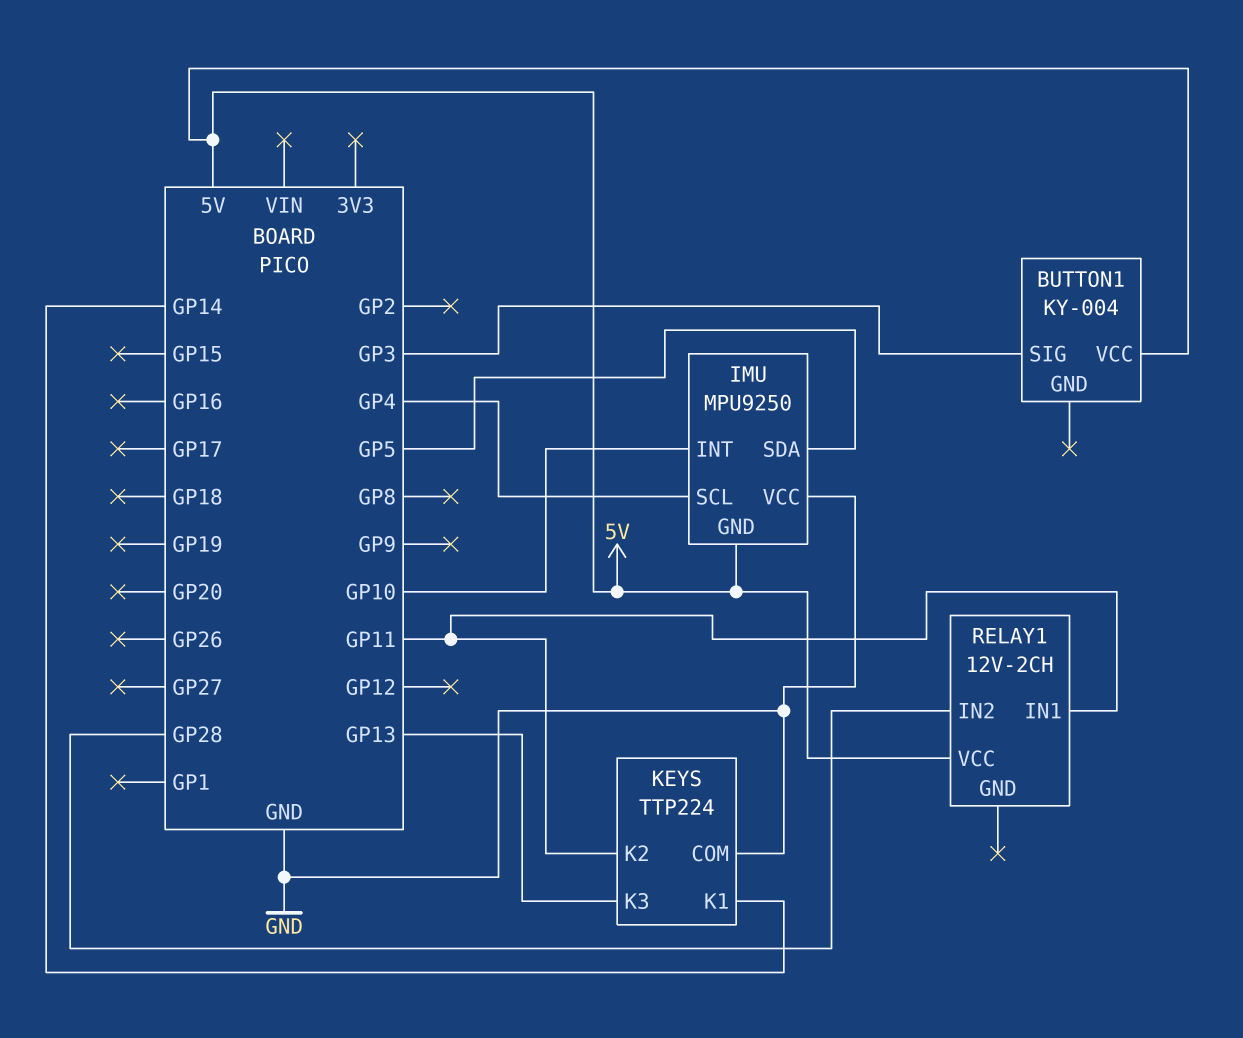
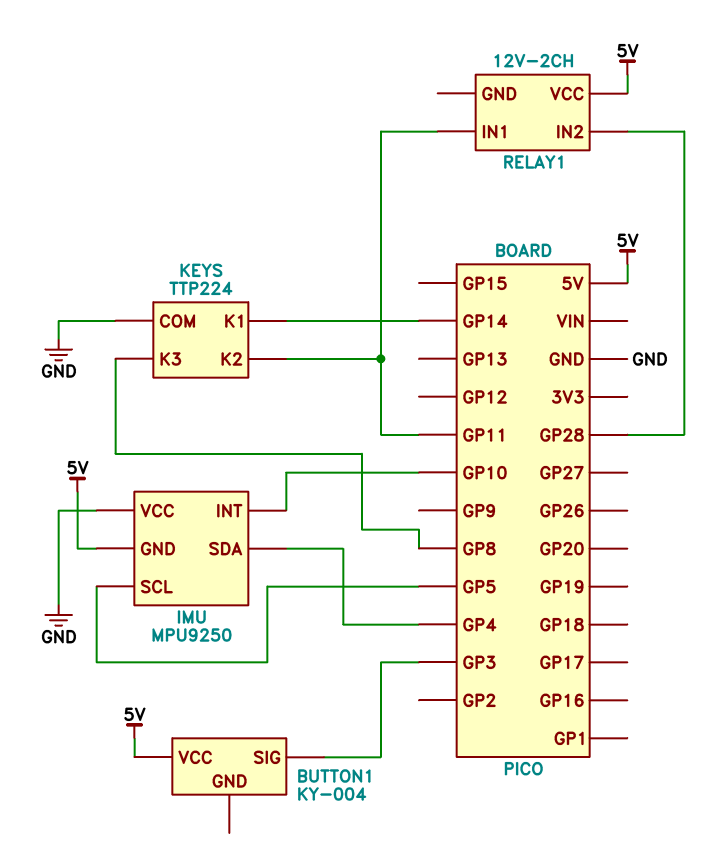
IMU pin SCL: GP4 -> GP5
IMU pin SDA: GP5 -> GP4
KEYS pin K3: GP13 -> GP8

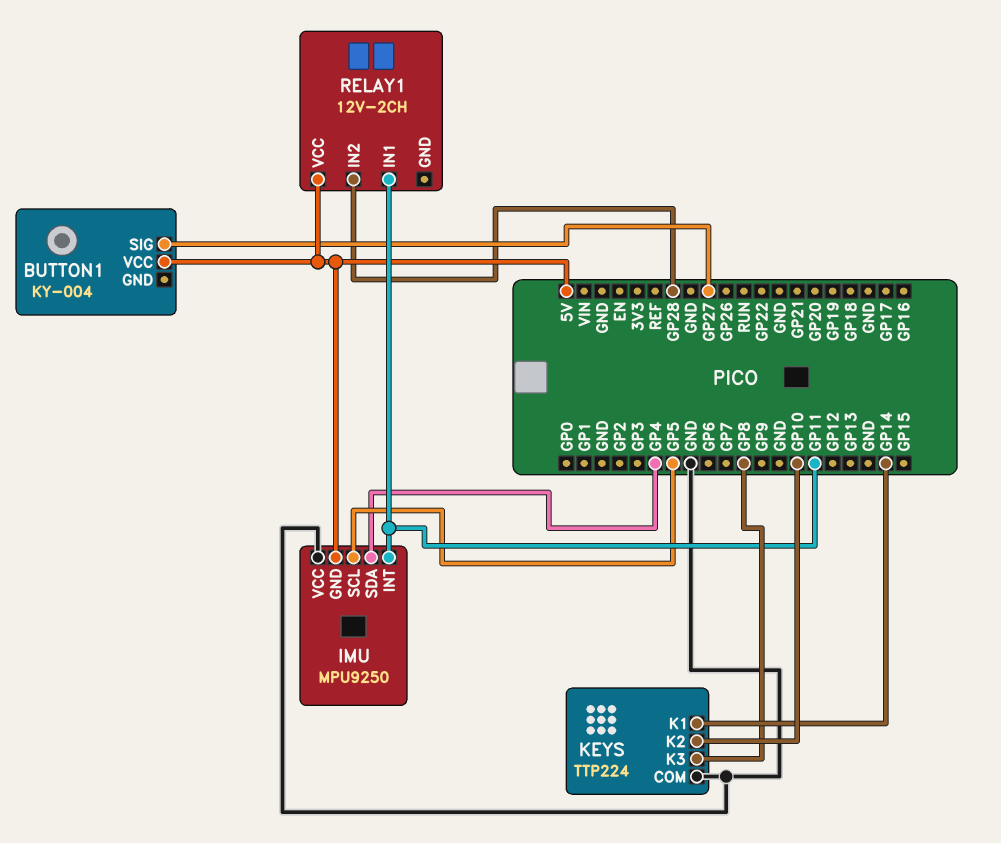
BUTTON1 pin SIG: GP3 -> GP27
IMU pin INT: GP10 -> GP11
KEYS pin K2: GP11 -> GP10

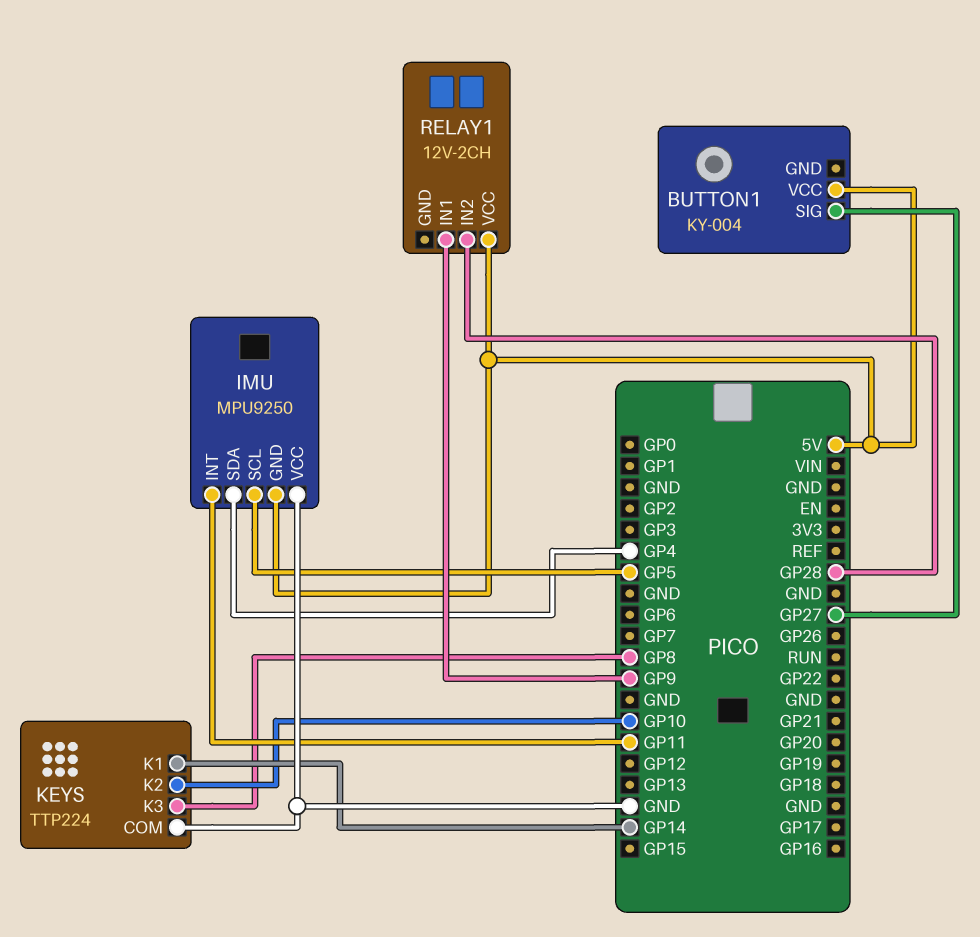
RELAY1 pin IN1: GP11 -> GP9

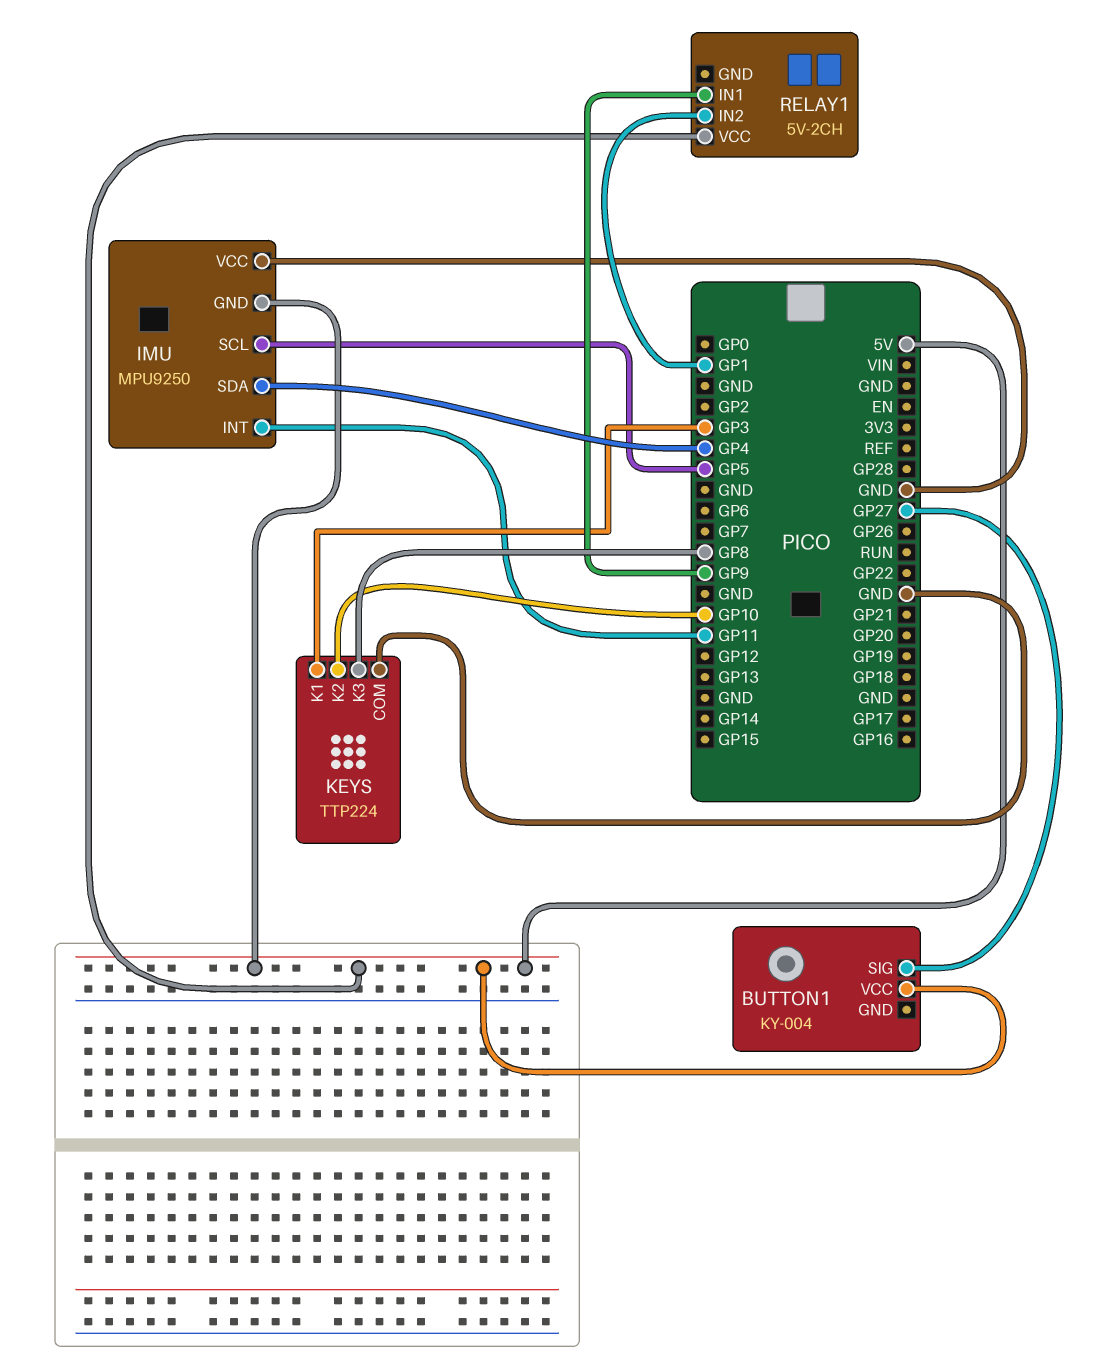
KEYS pin K1: GP14 -> GP3
RELAY1: 12V-2CH -> 5V-2CH
RELAY1 pin IN2: GP28 -> GP1

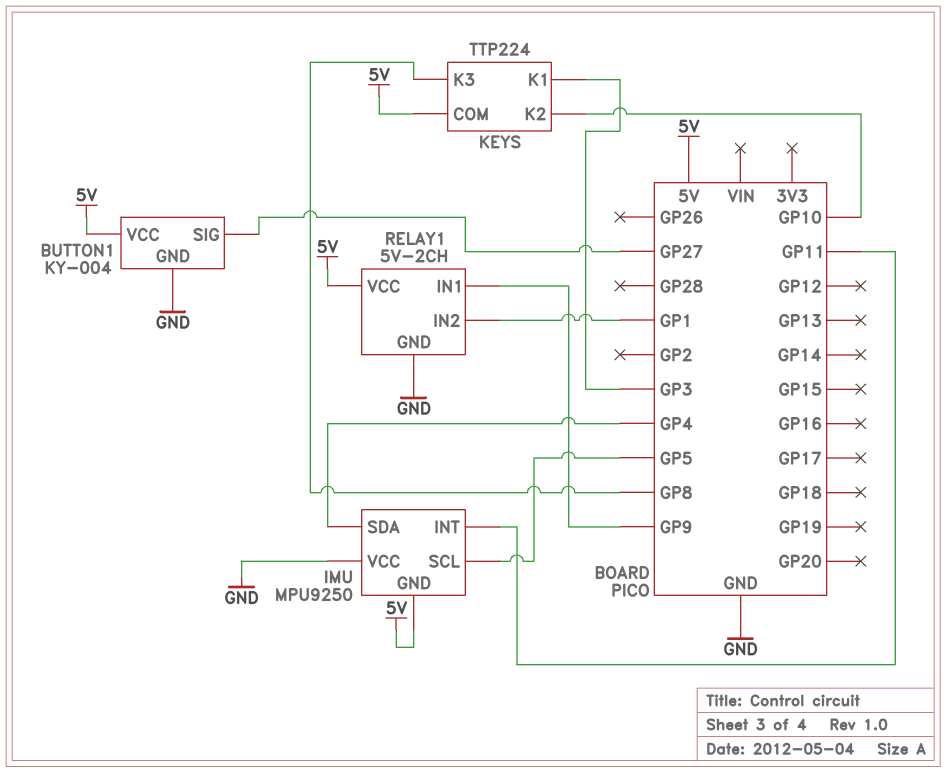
BUTTON1 pin GND: none -> GND
KEYS pin COM: GND -> 5V
RELAY1 pin GND: none -> GND

